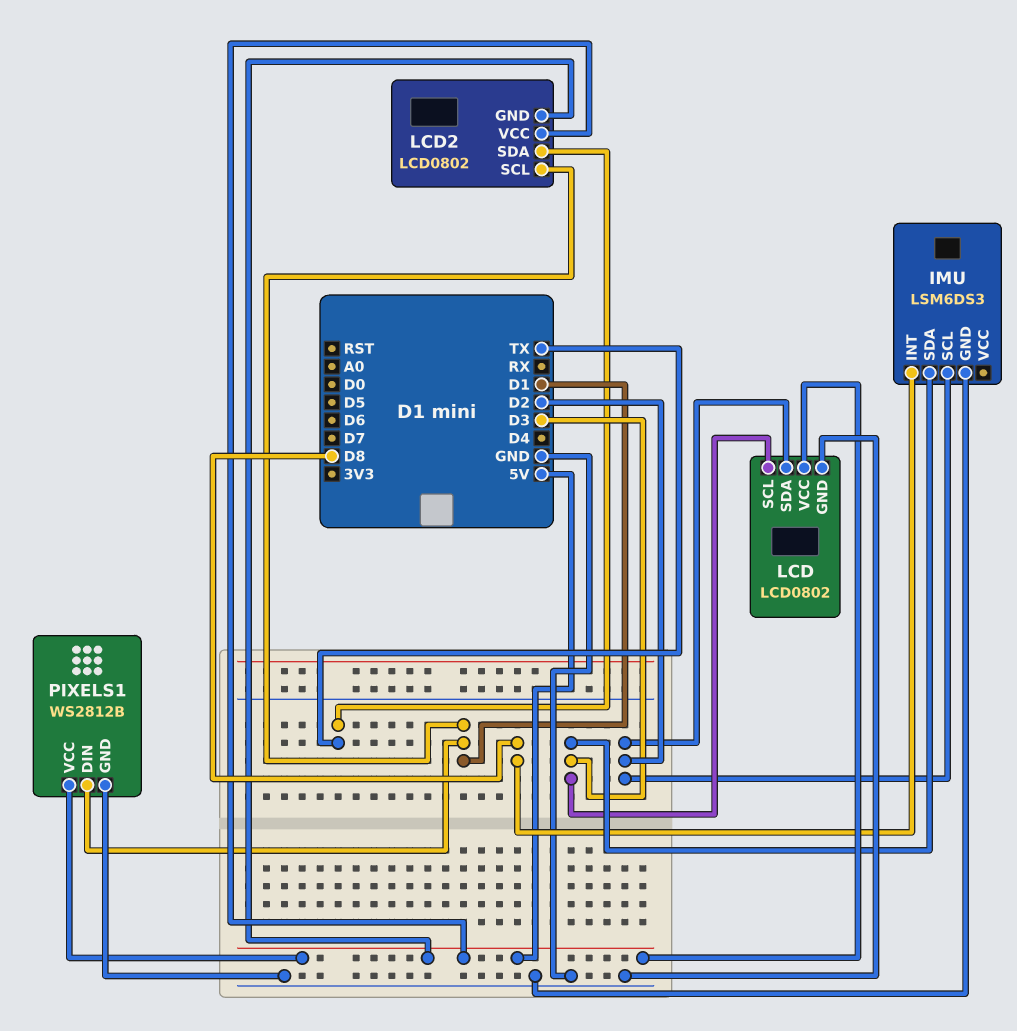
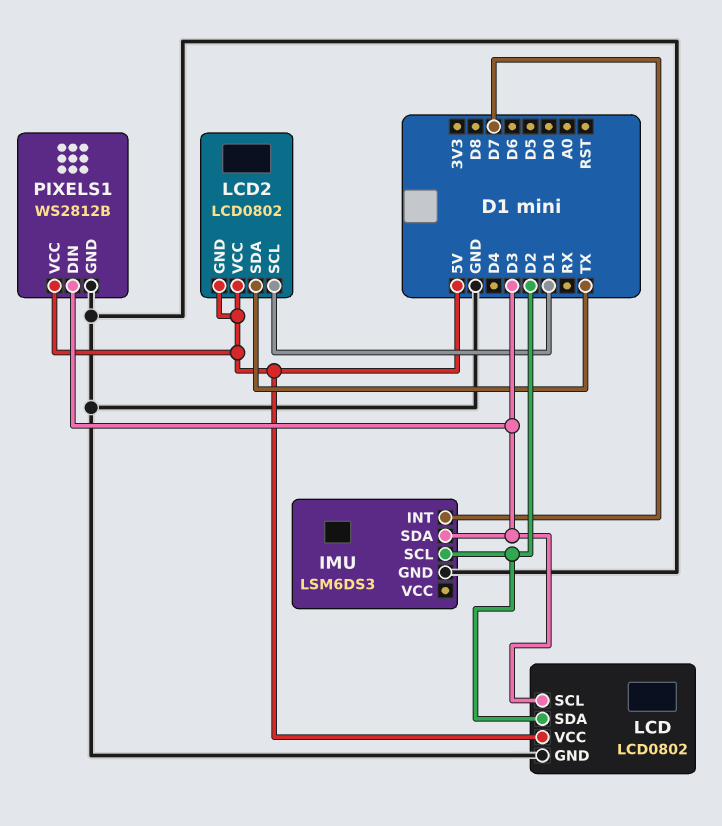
IMU pin INT: D8 -> D7
PIXELS1 pin DIN: D1 -> D3

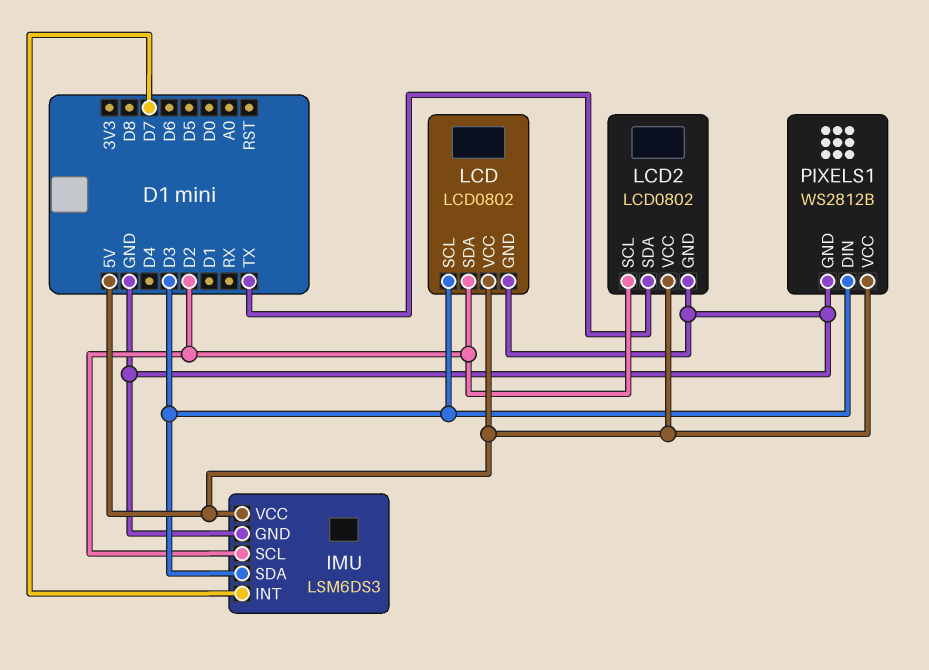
IMU pin VCC: none -> 5V
LCD2 pin GND: 5V -> GND
LCD2 pin SCL: D1 -> D2

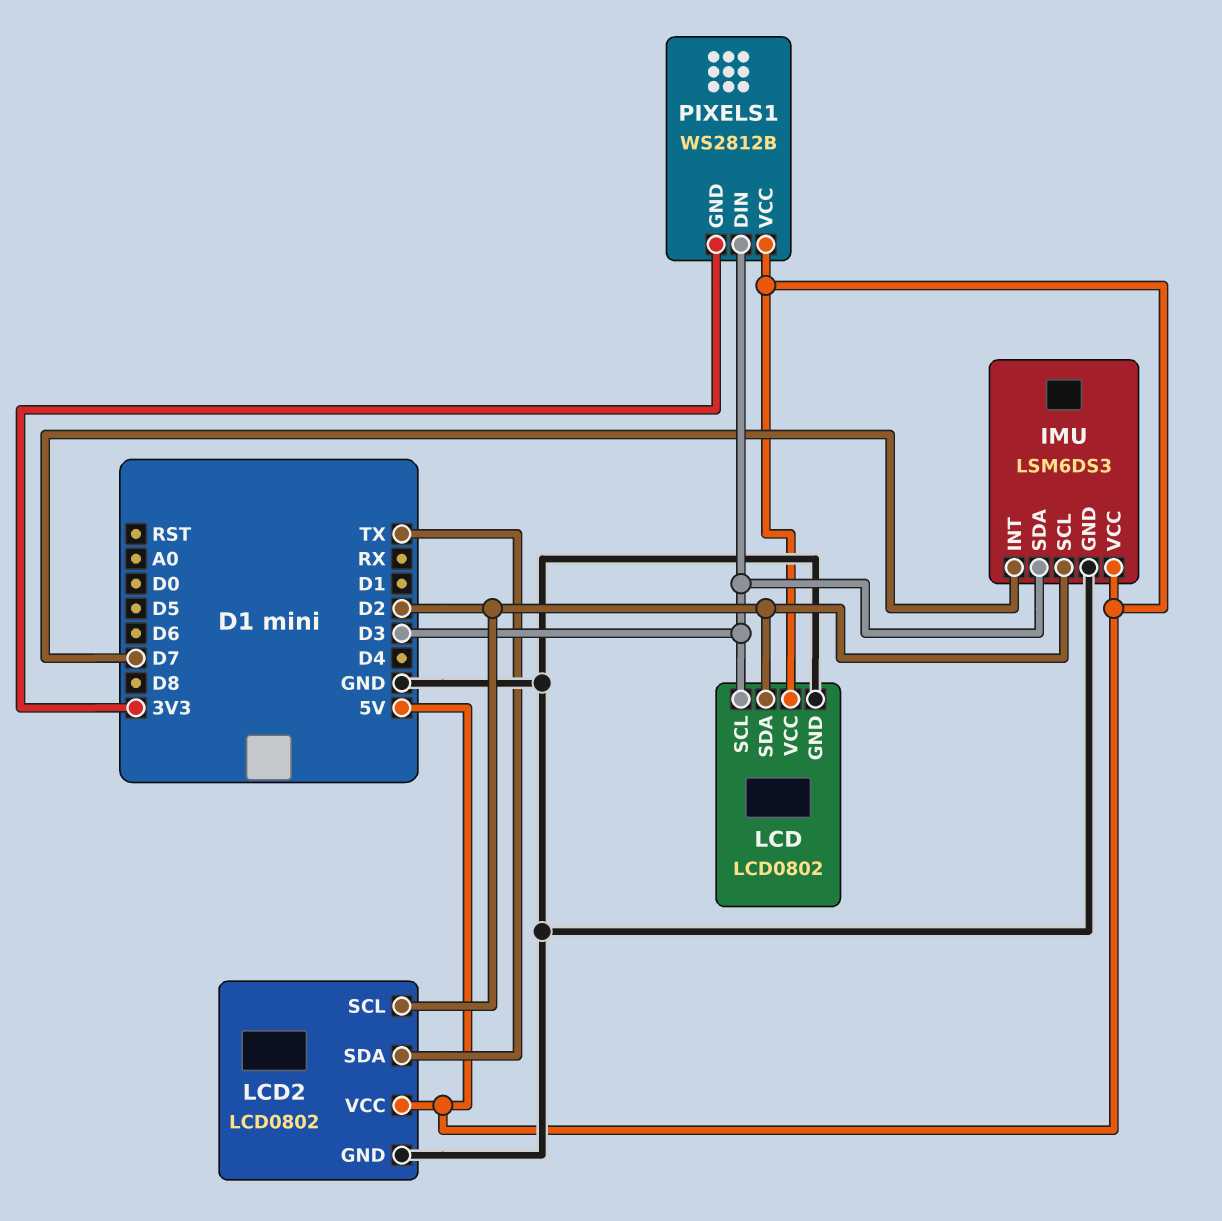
PIXELS1 pin GND: GND -> 3V3

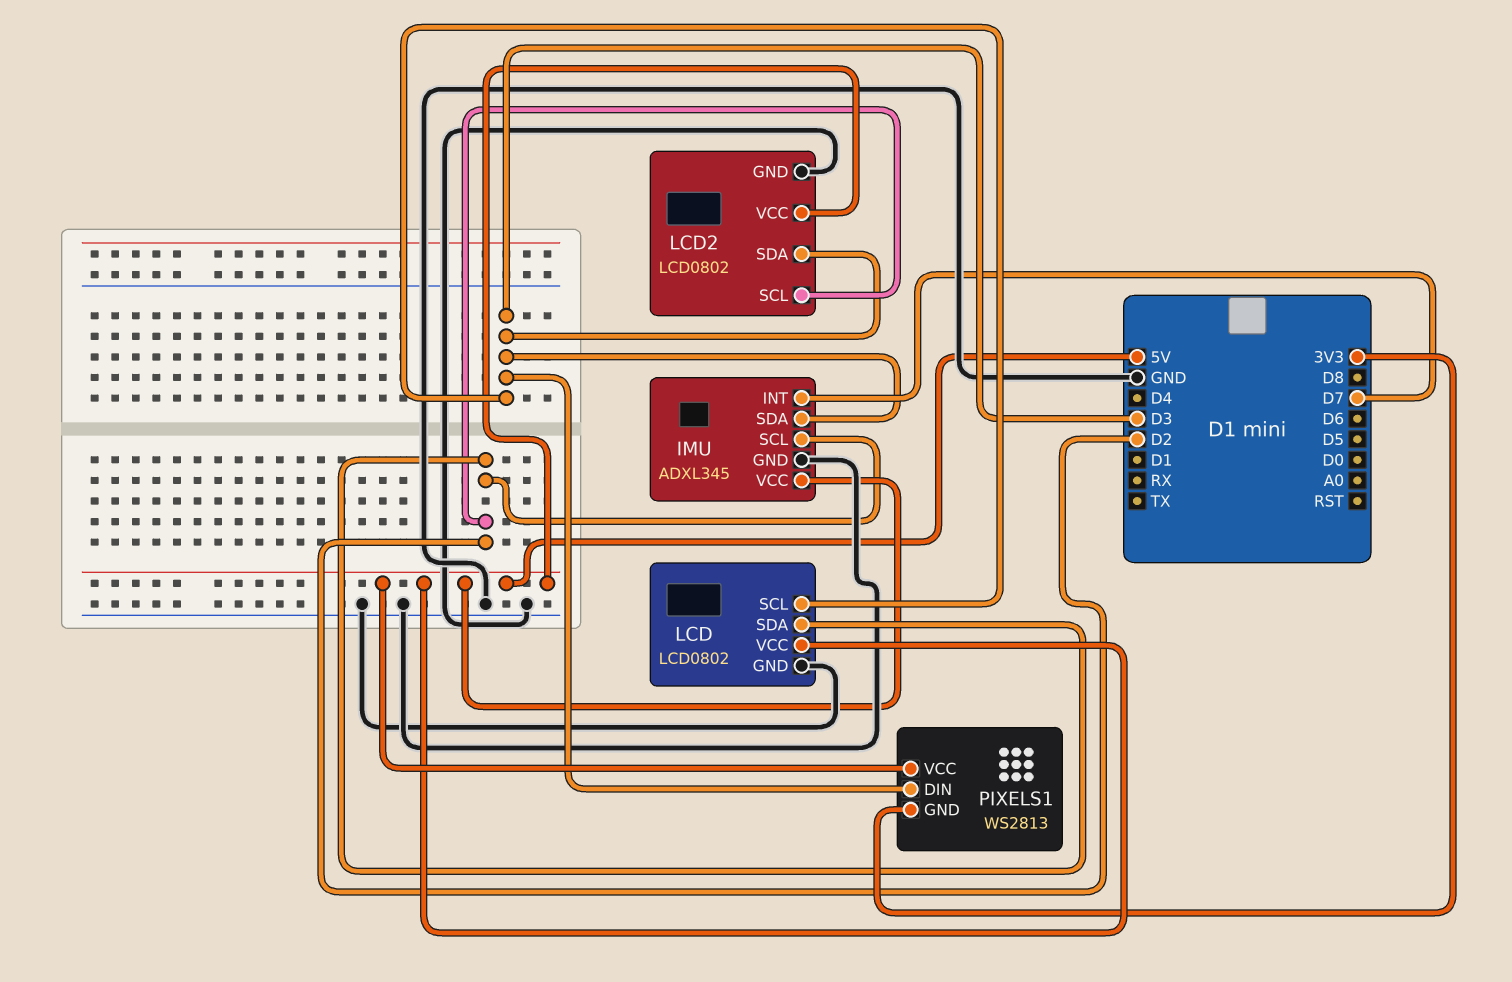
IMU: LSM6DS3 -> ADXL345
LCD2 pin SDA: TX -> D3
PIXELS1: WS2812B -> WS2813

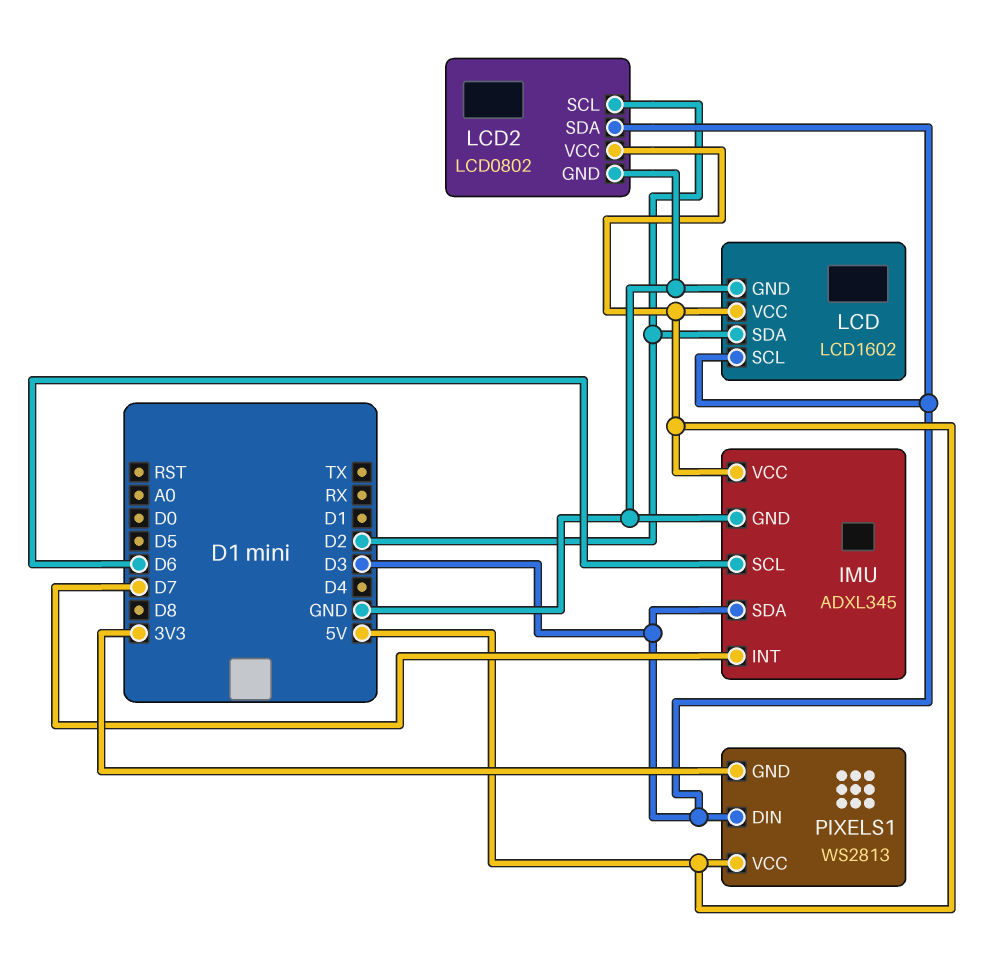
IMU pin SCL: D2 -> D6
LCD: LCD0802 -> LCD1602

